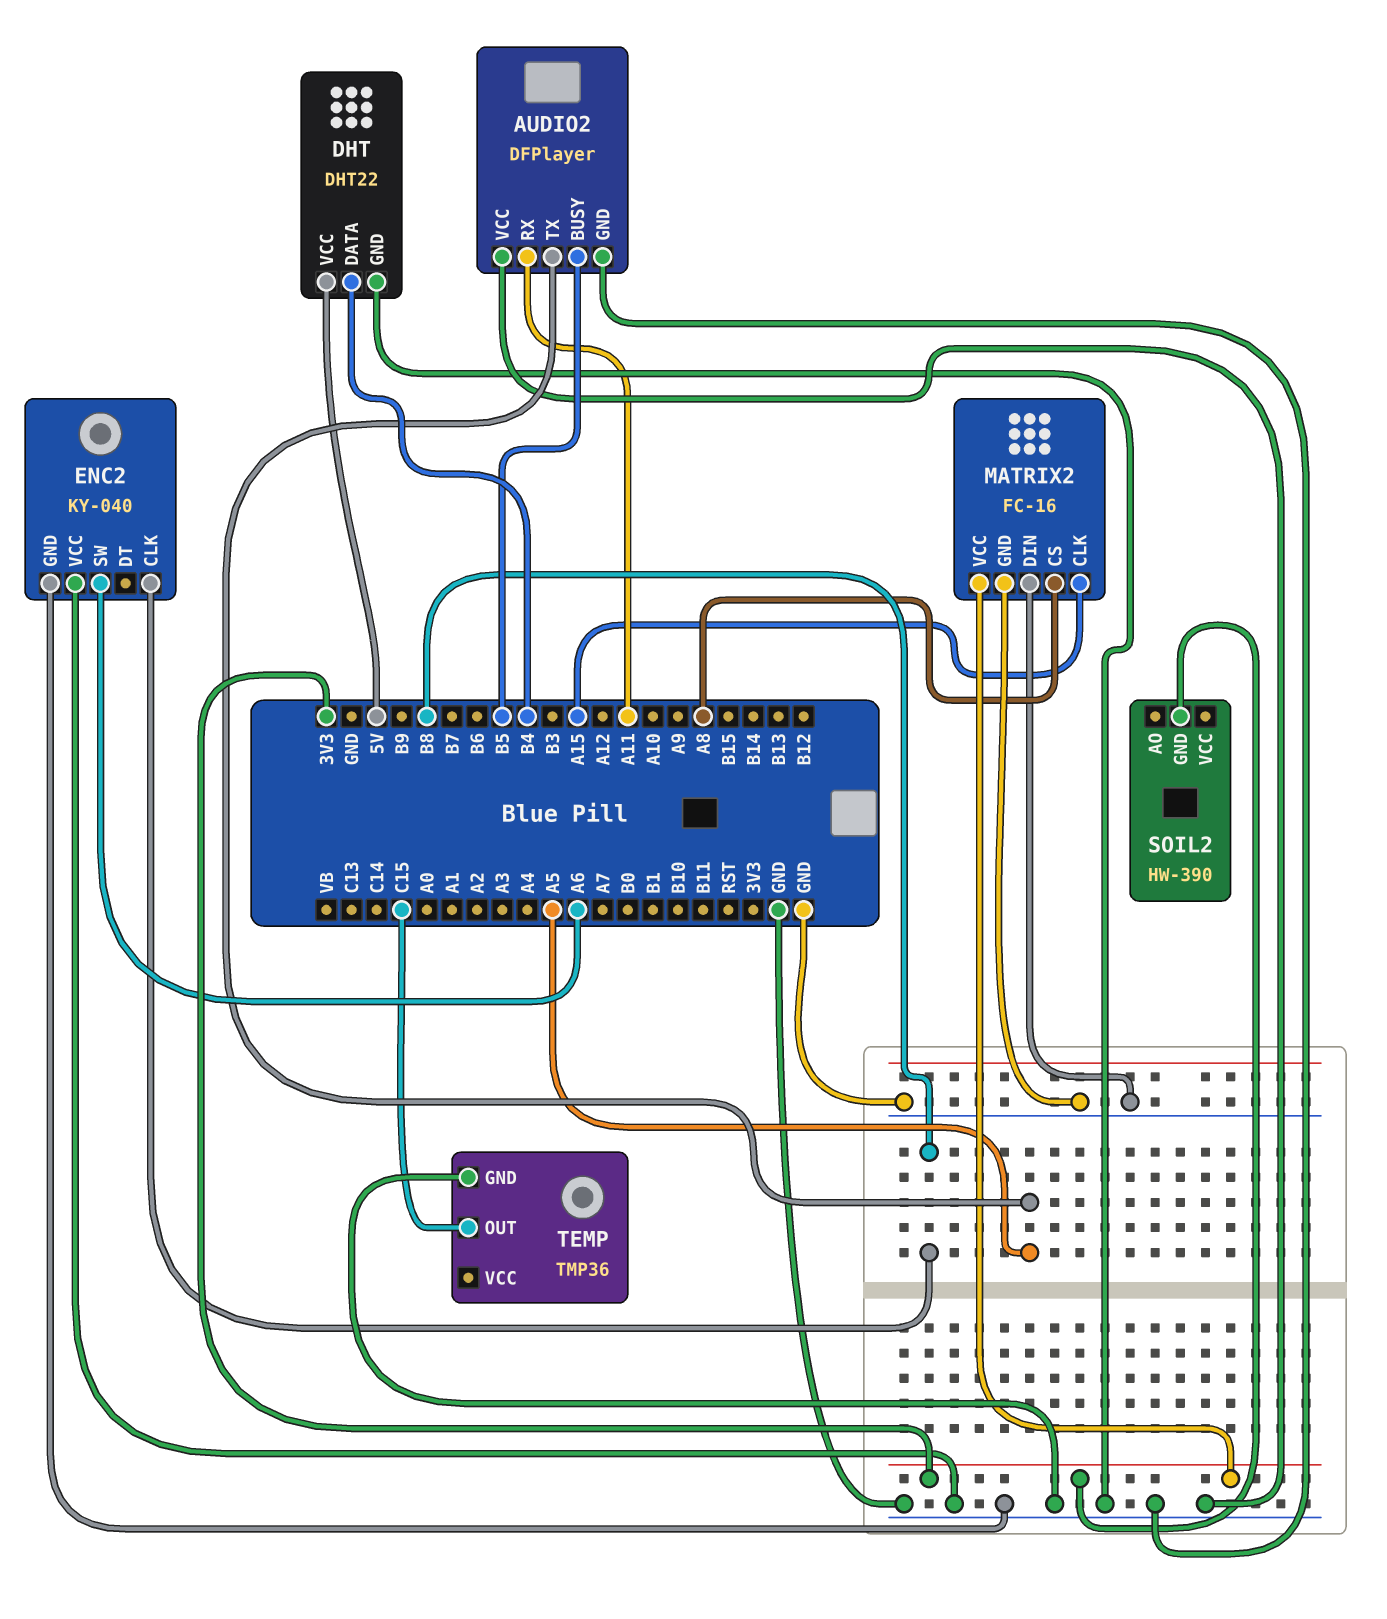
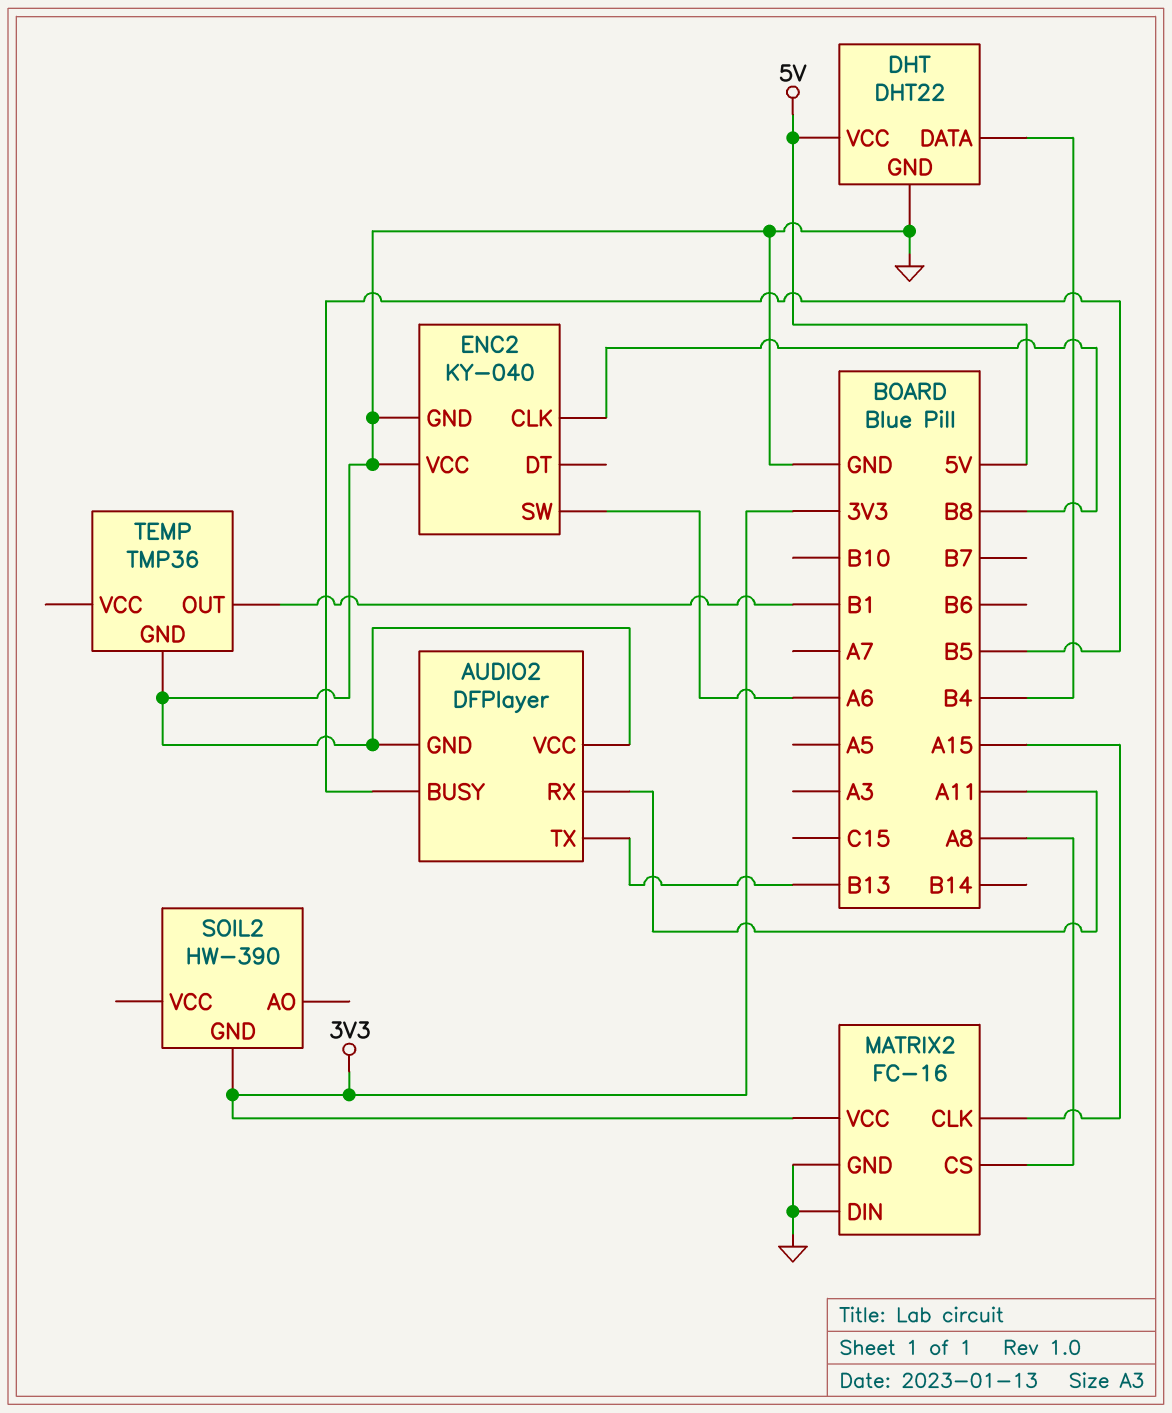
AUDIO2 pin TX: A5 -> B13
TEMP pin OUT: C15 -> B1

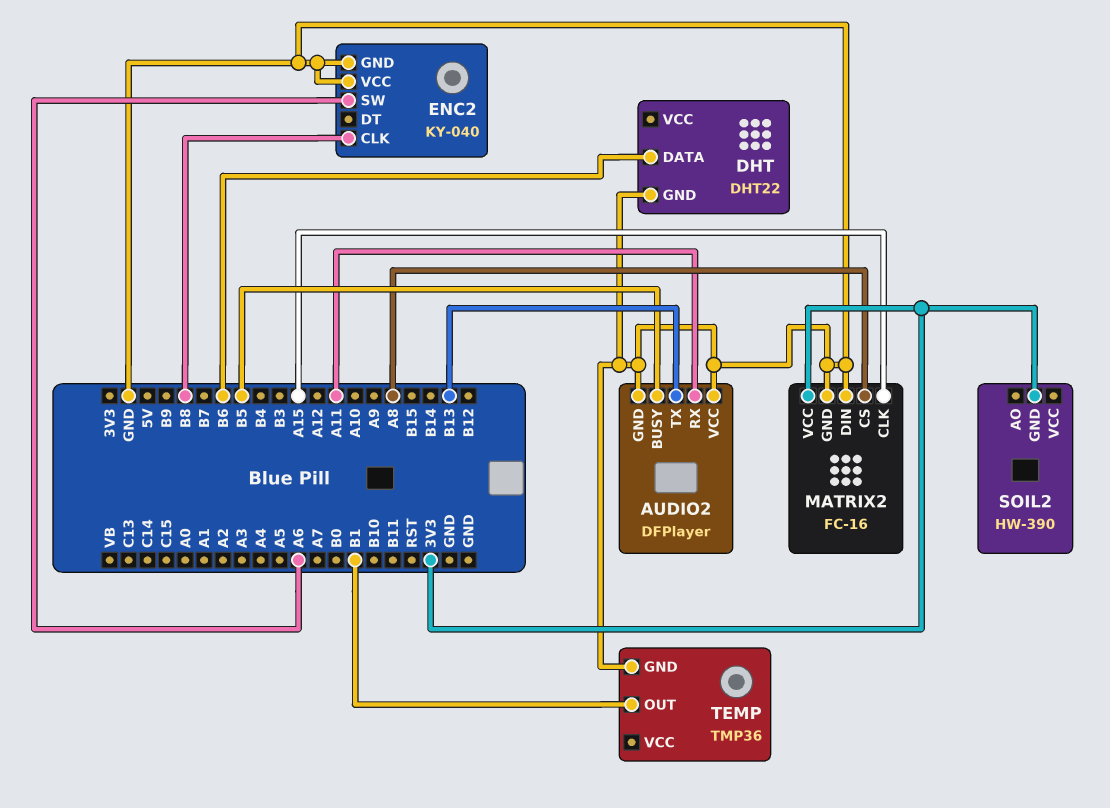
DHT pin DATA: B4 -> B6
DHT pin VCC: 5V -> none

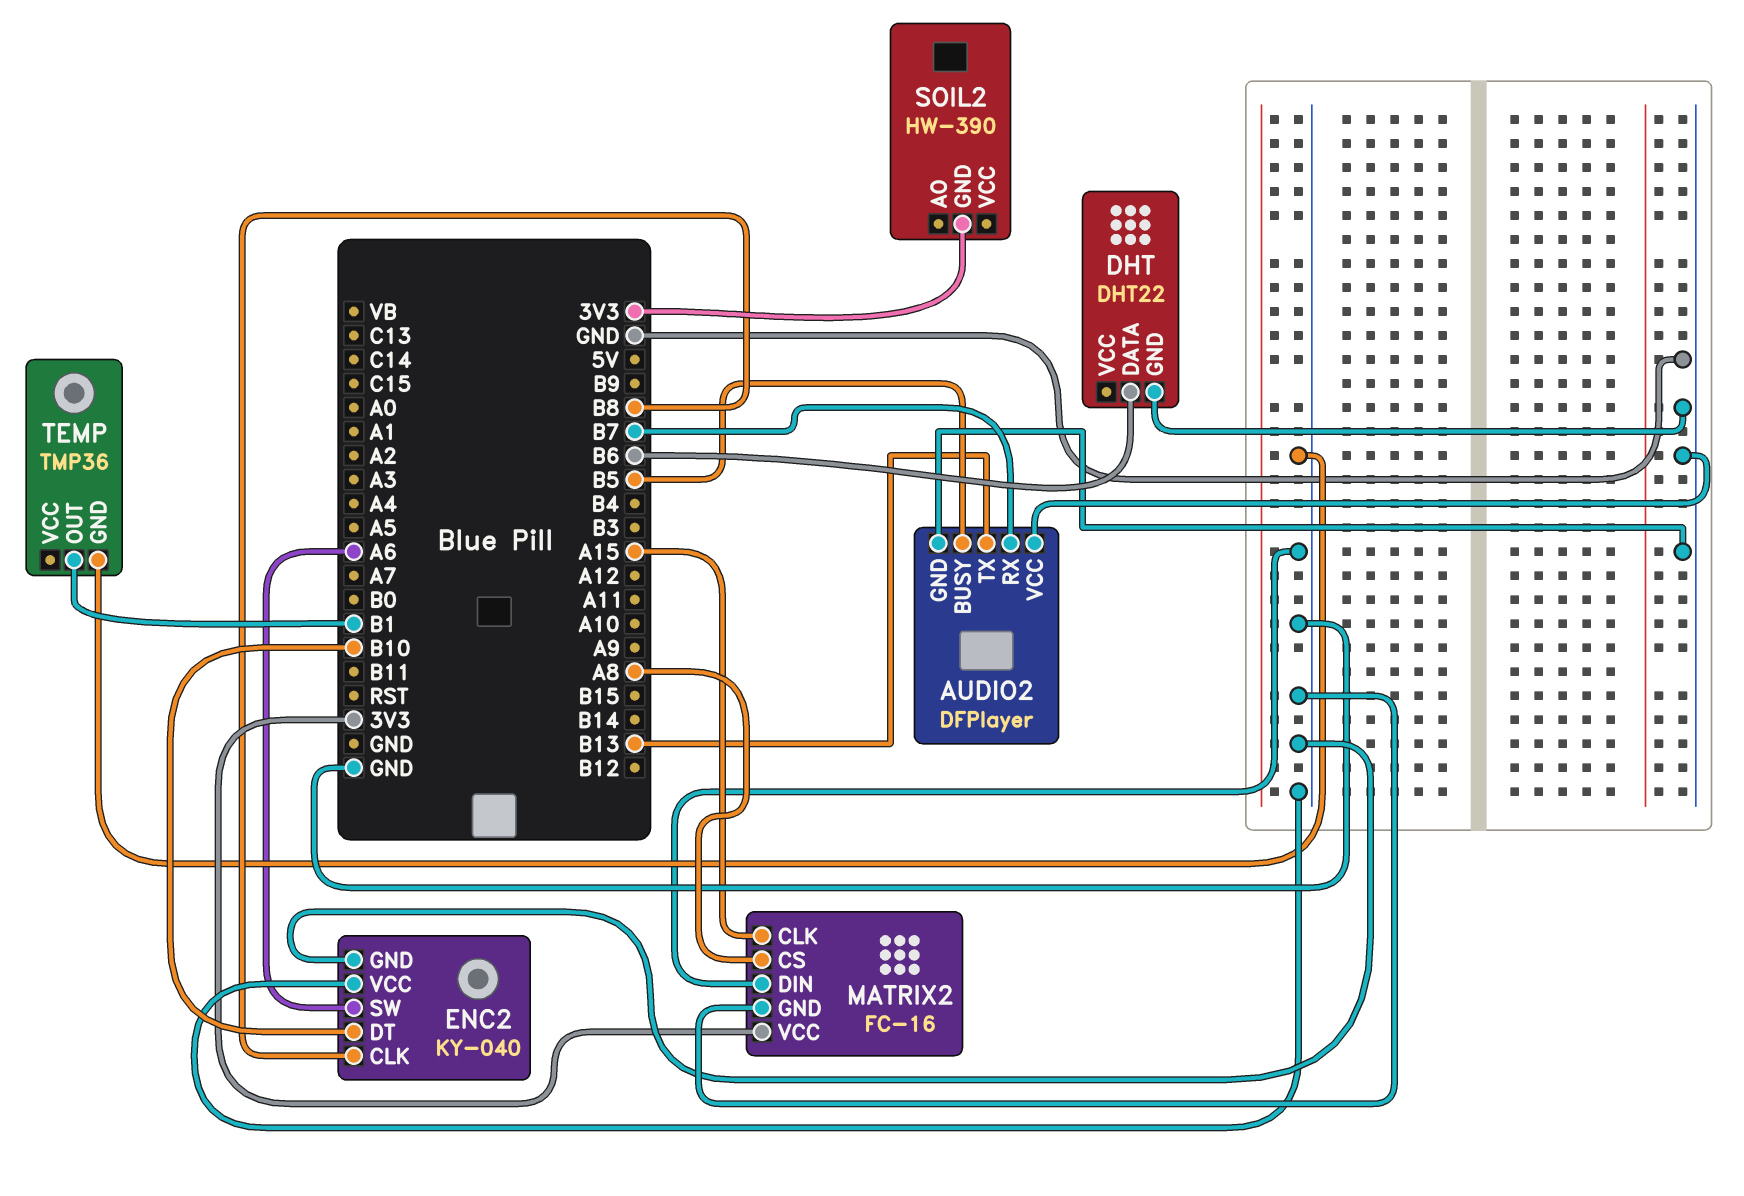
AUDIO2 pin RX: A11 -> B7
ENC2 pin DT: none -> B10

